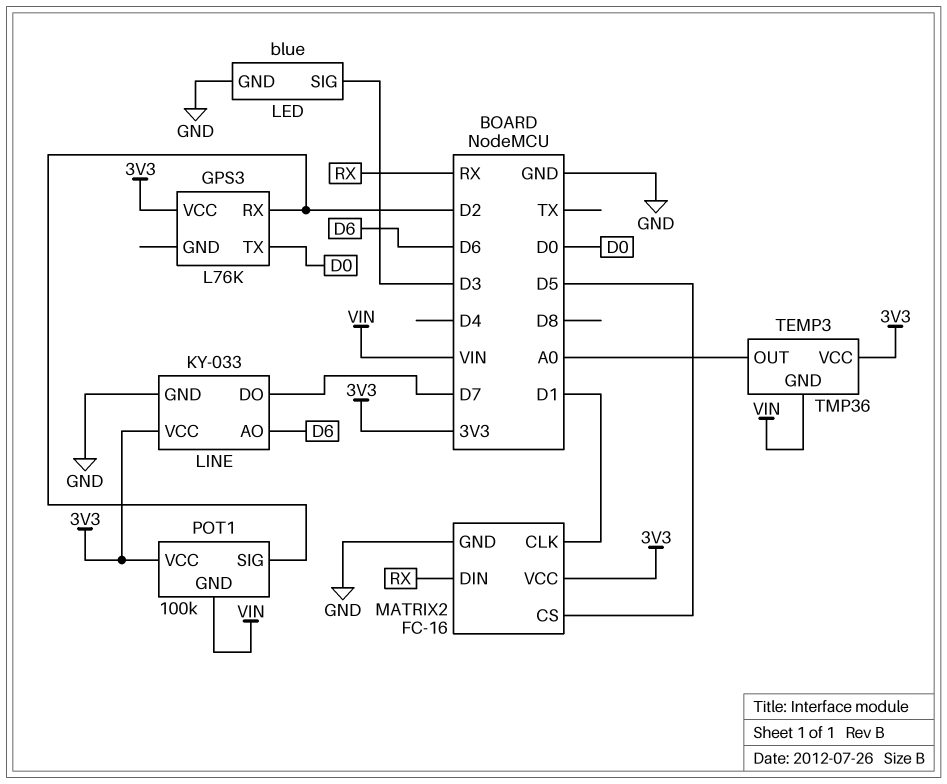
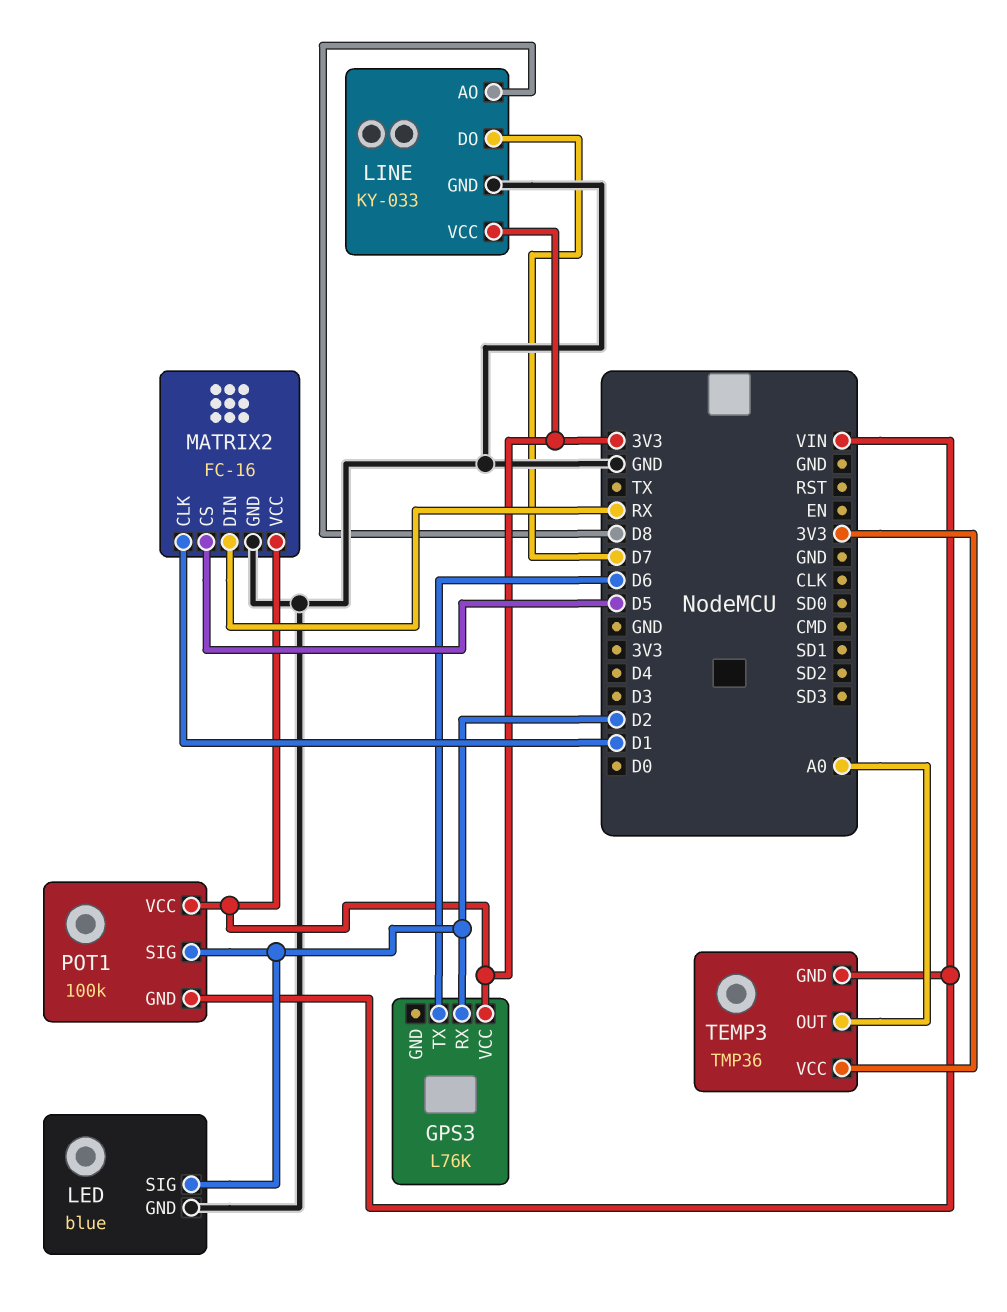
GPS3 pin TX: D0 -> D6
LED pin SIG: D3 -> D2
LINE pin AO: D6 -> D8

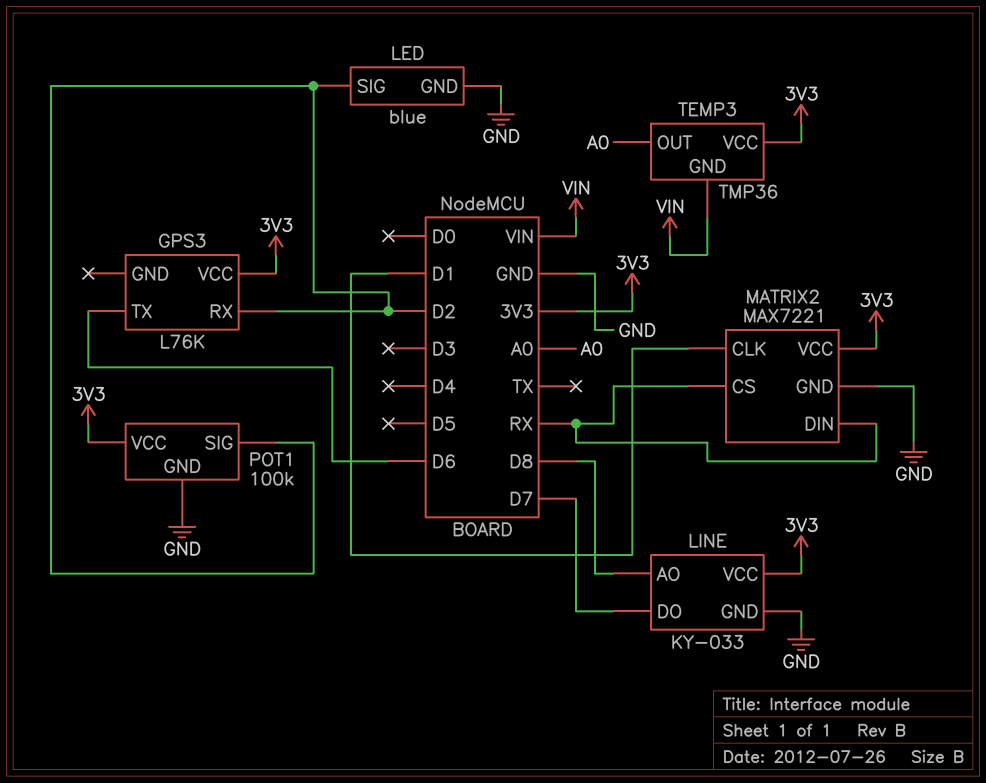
MATRIX2: FC-16 -> MAX7221
MATRIX2 pin CS: D5 -> RX
POT1 pin GND: VIN -> GND

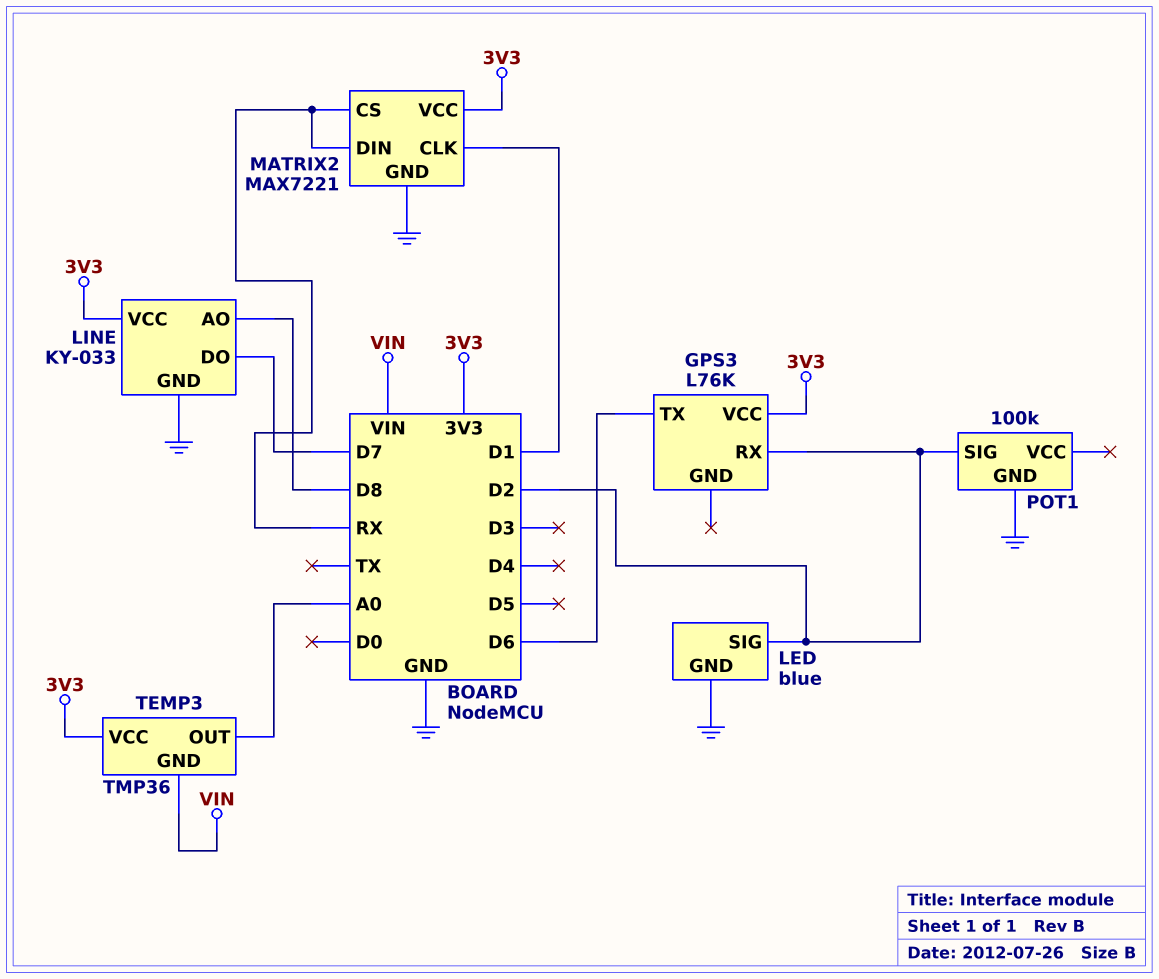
POT1 pin VCC: 3V3 -> none

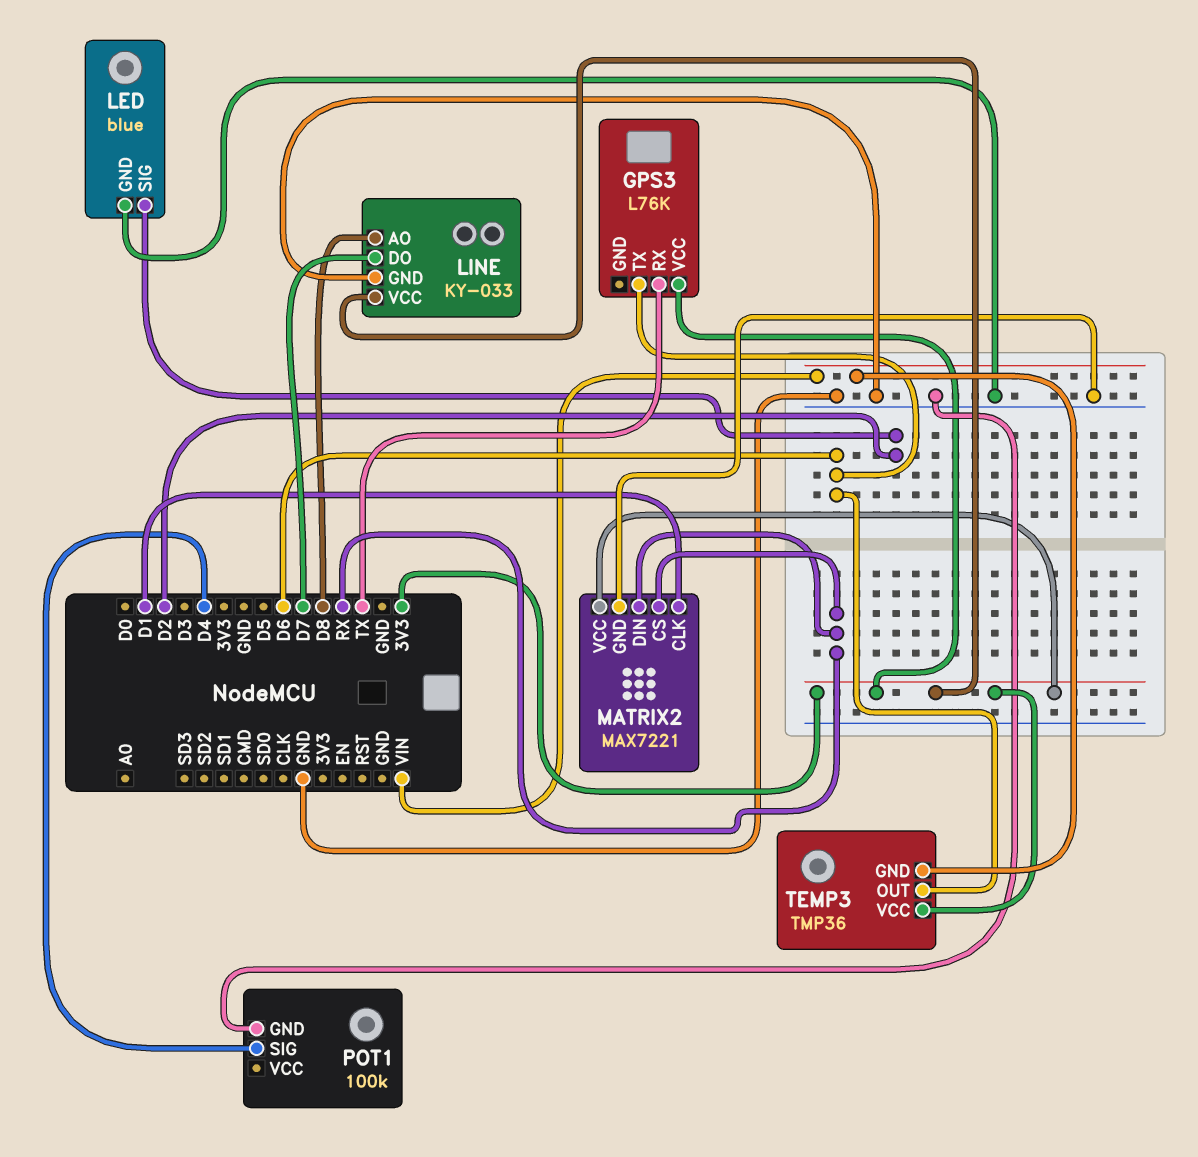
GPS3 pin RX: D2 -> TX
POT1 pin SIG: D2 -> D4
TEMP3 pin OUT: A0 -> D6

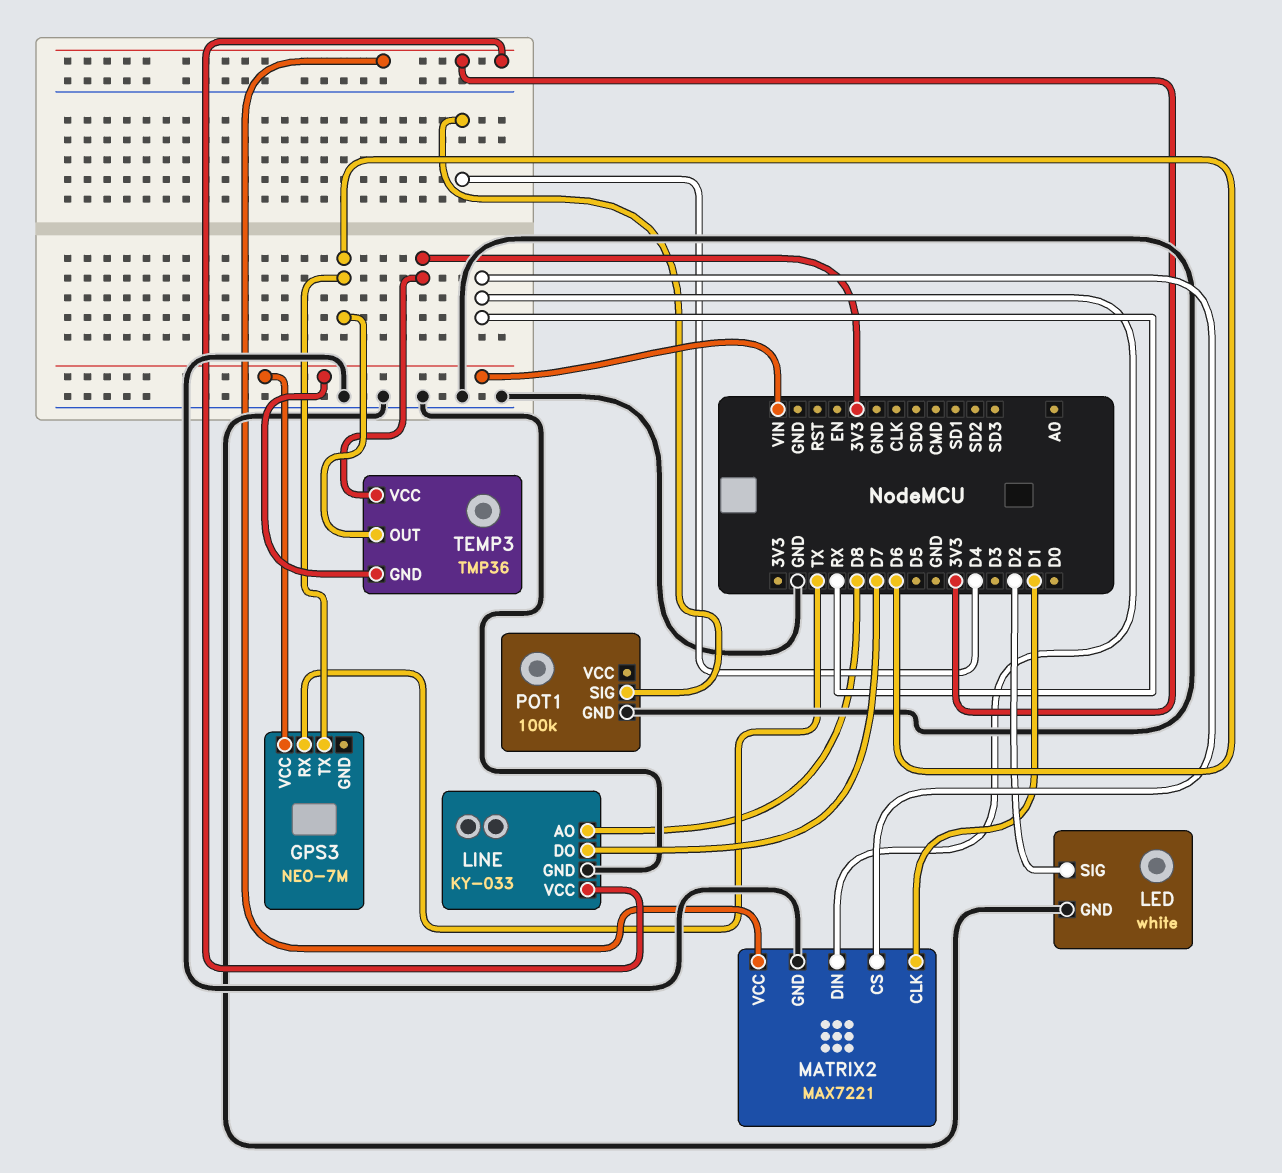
GPS3: L76K -> NEO-7M
GPS3 pin VCC: 3V3 -> VIN
LED: blue -> white

